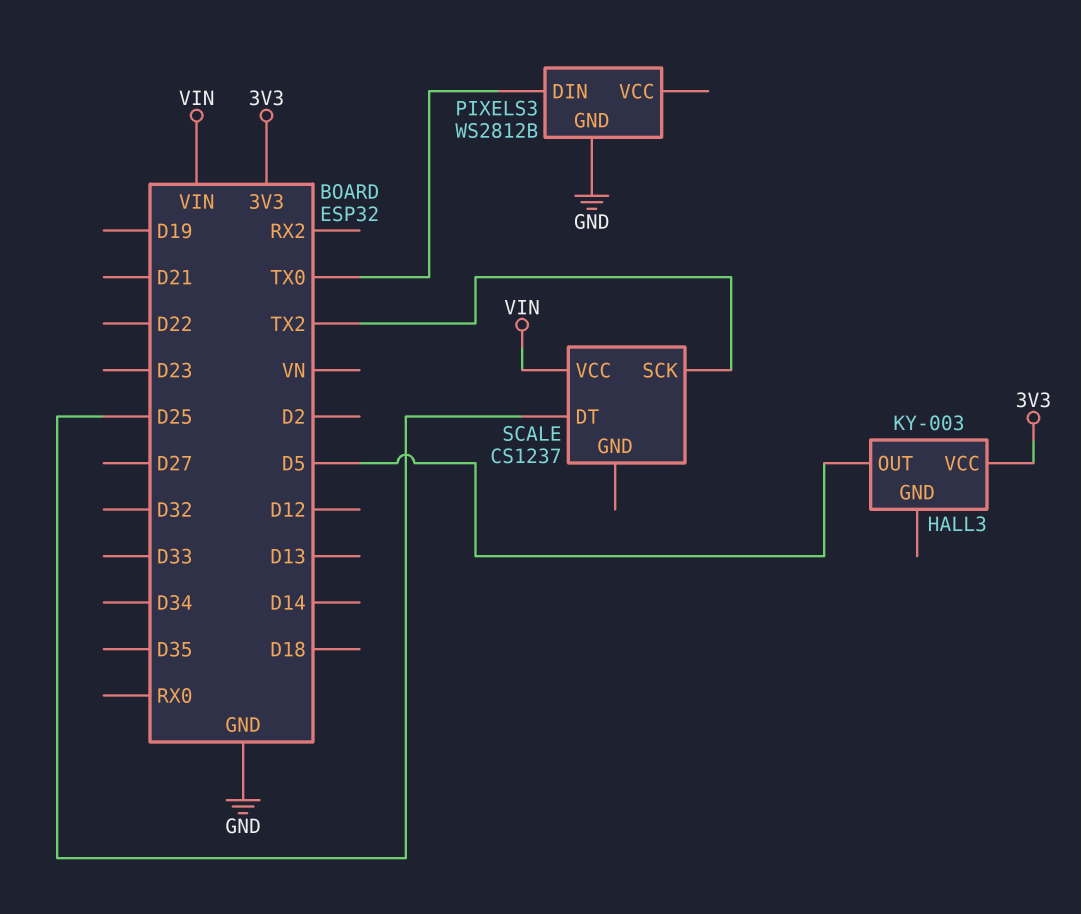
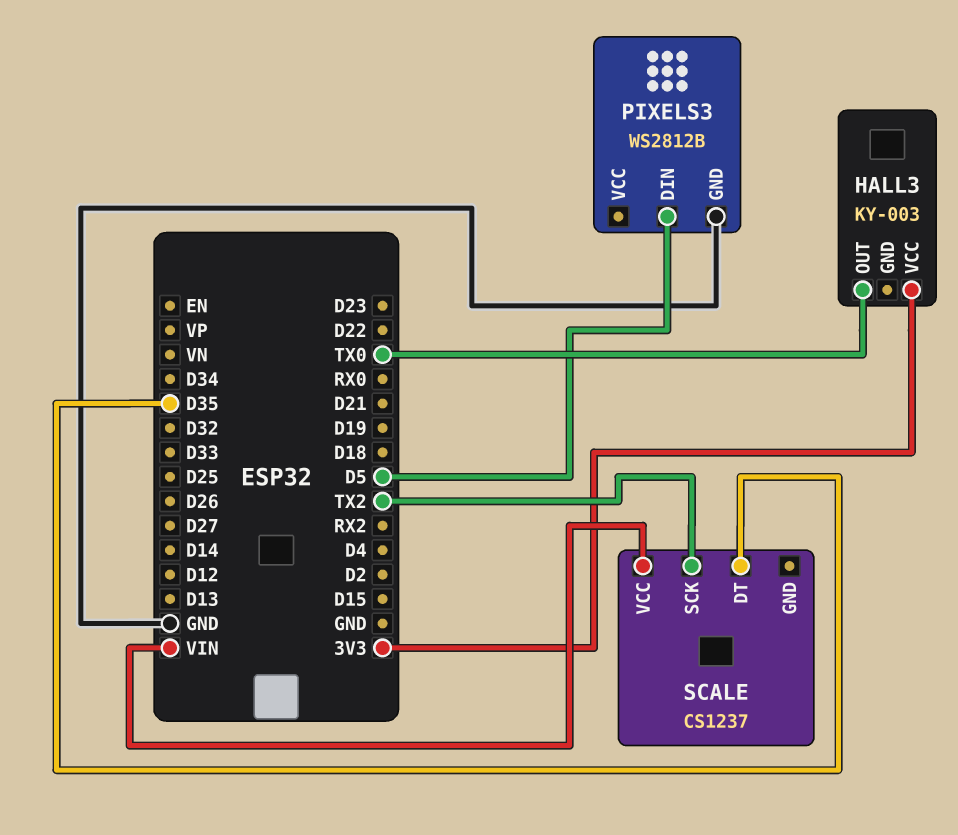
HALL3 pin OUT: D5 -> TX0
PIXELS3 pin DIN: TX0 -> D5
SCALE pin DT: D25 -> D35

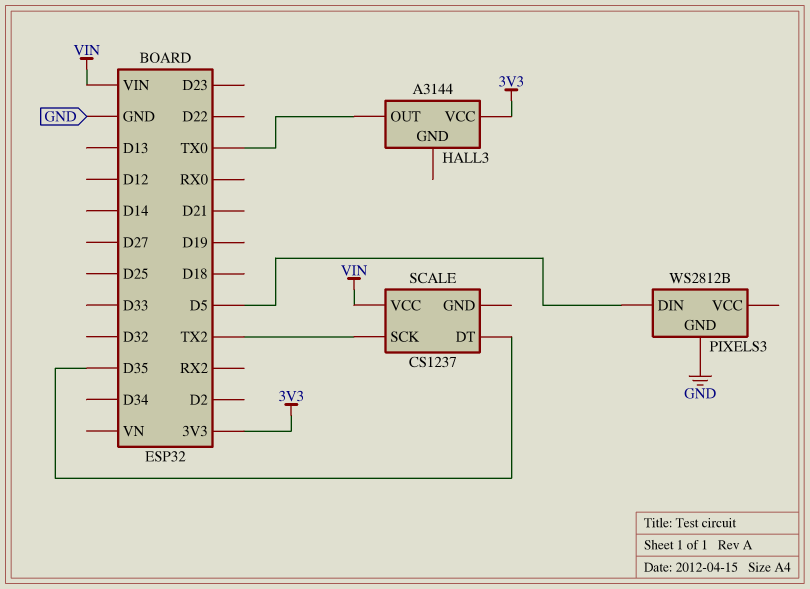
HALL3: KY-003 -> A3144

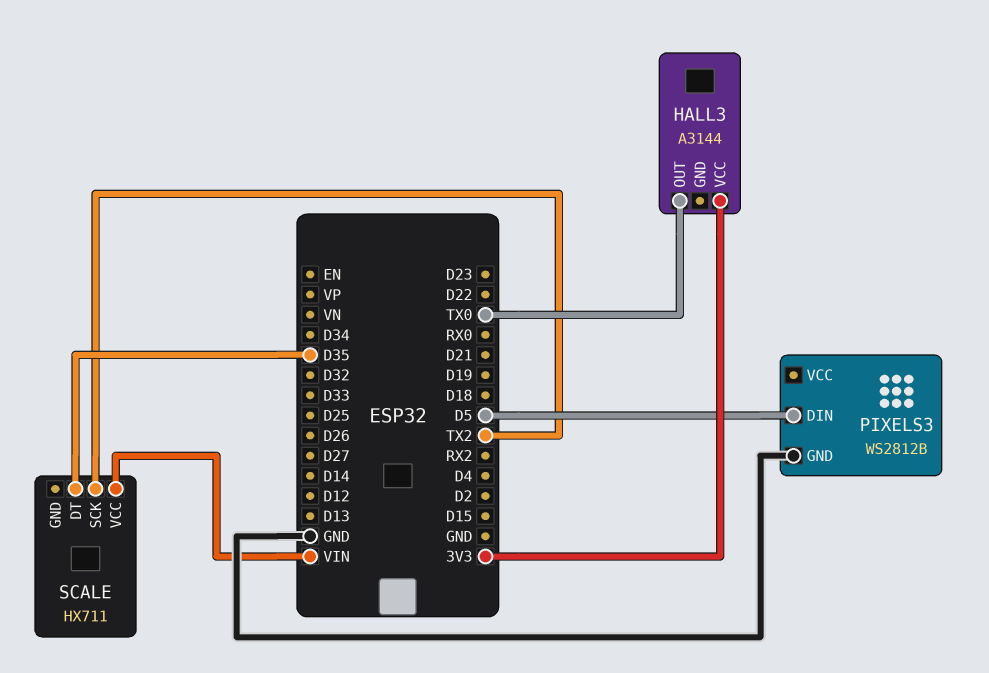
SCALE: CS1237 -> HX711

